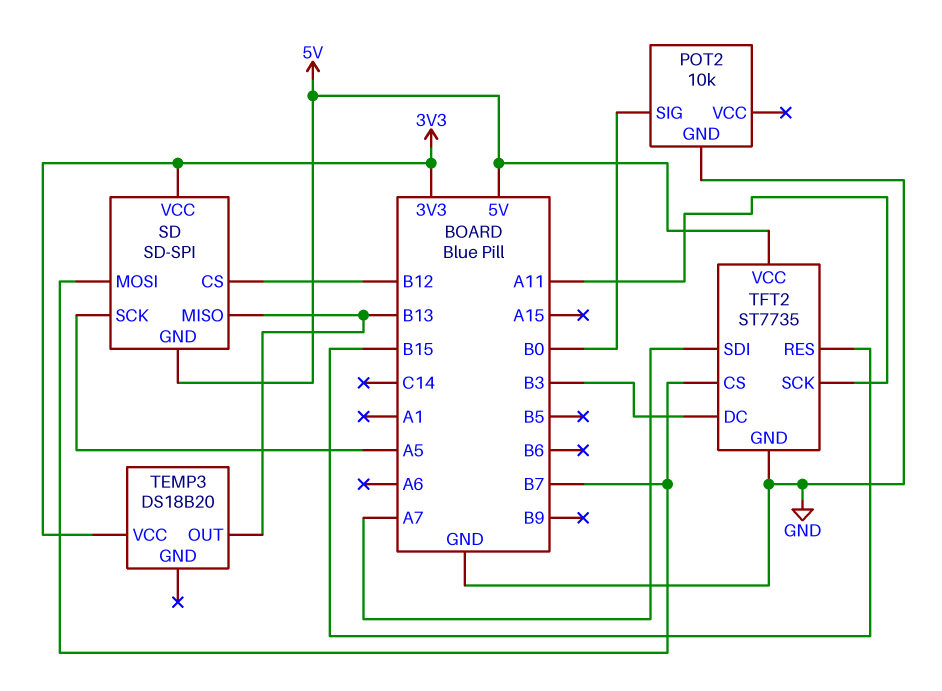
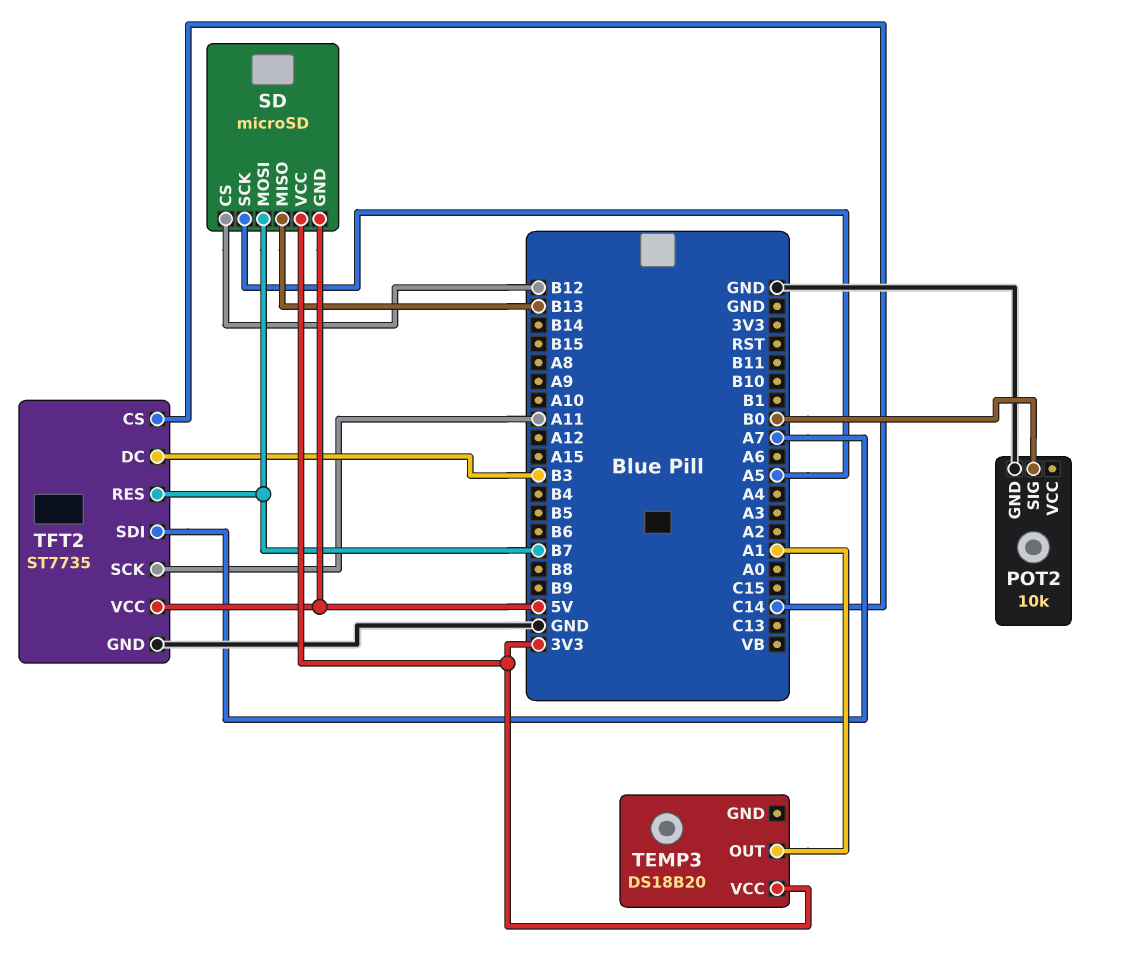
SD: SD-SPI -> microSD
TEMP3 pin OUT: B13 -> A1
TFT2 pin CS: B7 -> C14
TFT2 pin RES: B15 -> B7

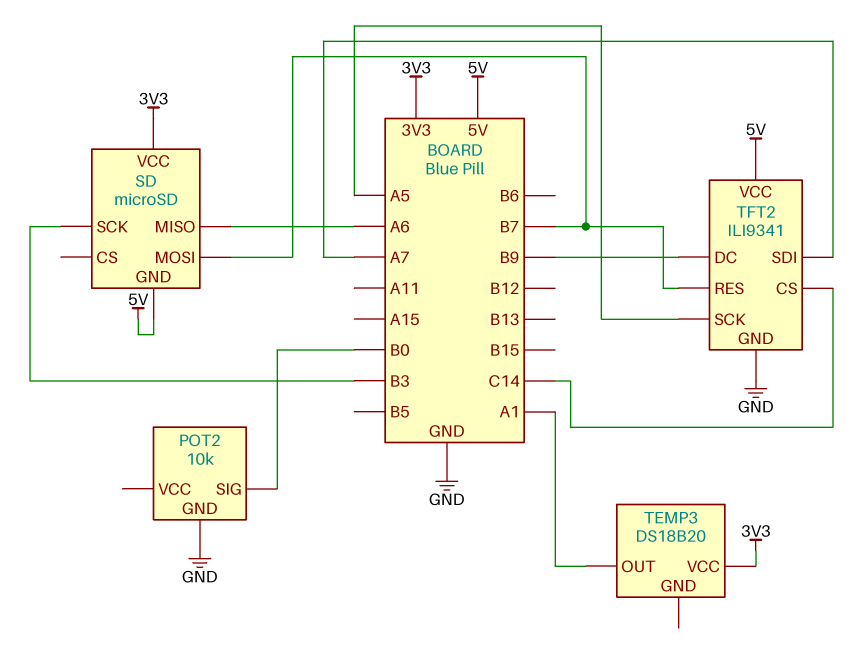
SD pin CS: B12 -> none
SD pin MISO: B13 -> A6
SD pin SCK: A5 -> B3
TFT2: ST7735 -> ILI9341
TFT2 pin DC: B3 -> B9
TFT2 pin SCK: A11 -> A5

